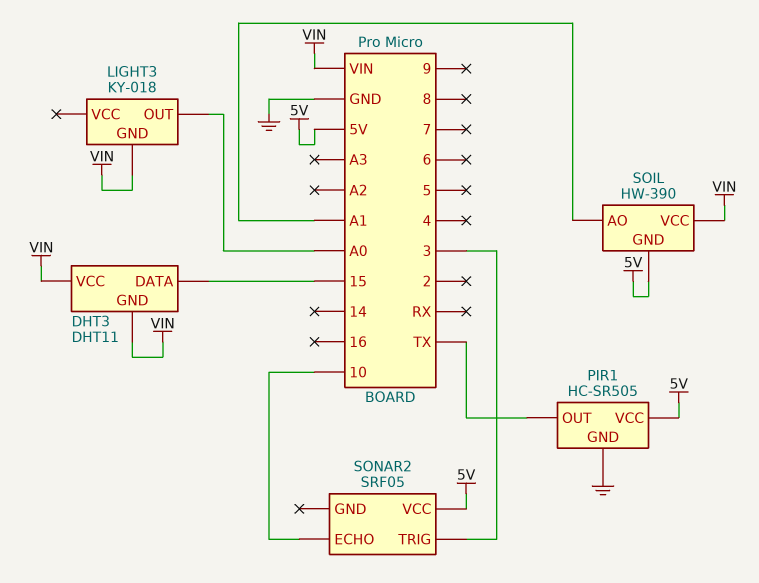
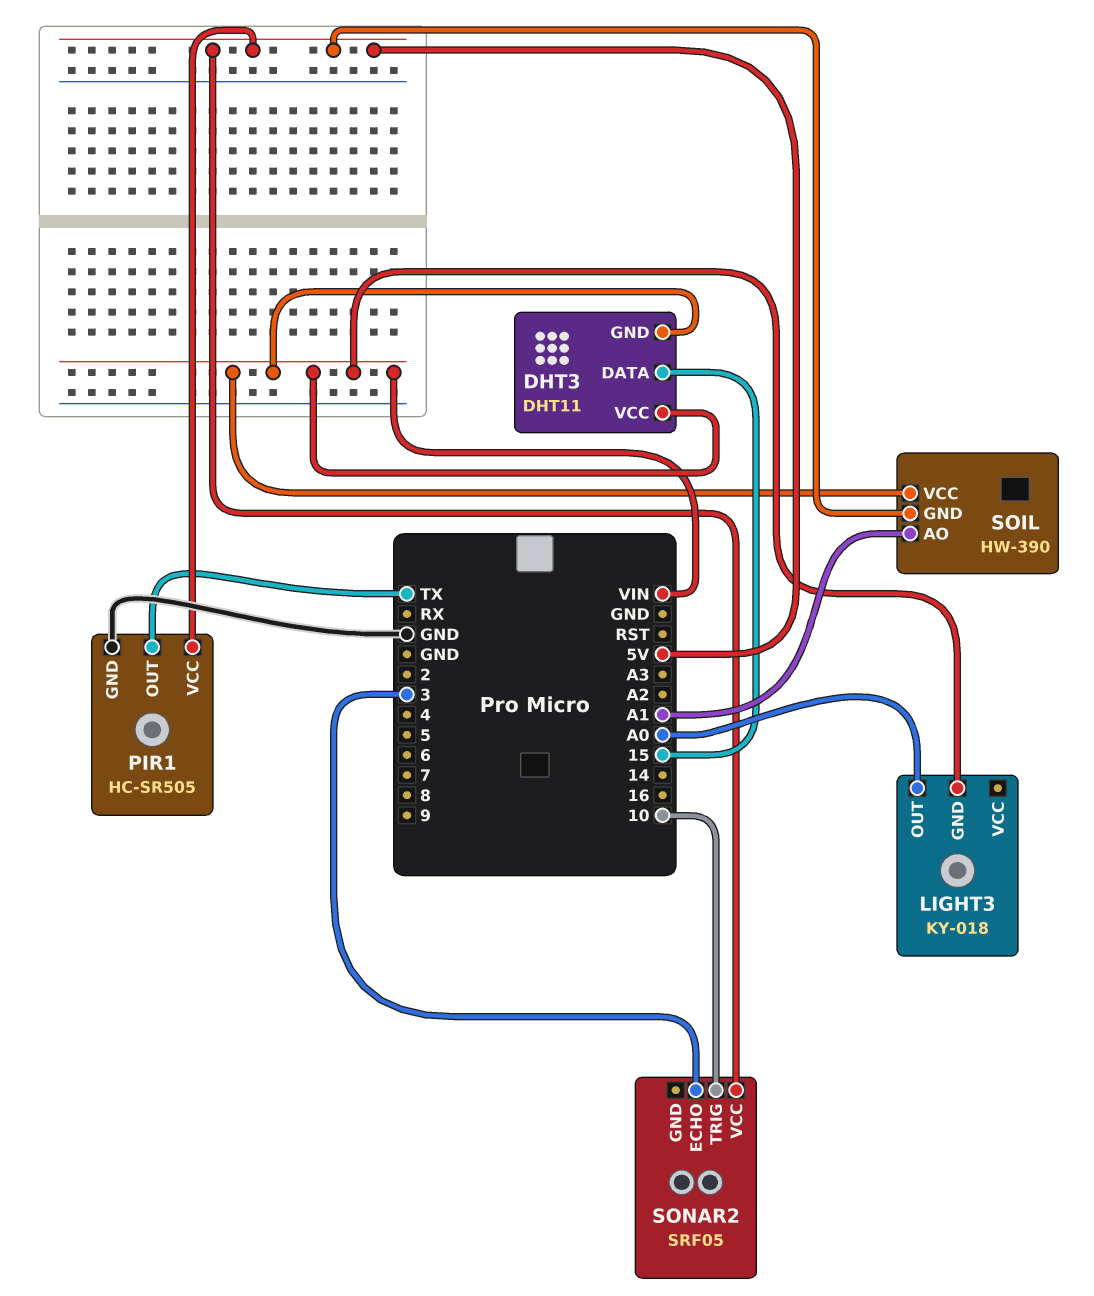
SONAR2 pin ECHO: 10 -> 3
SONAR2 pin TRIG: 3 -> 10

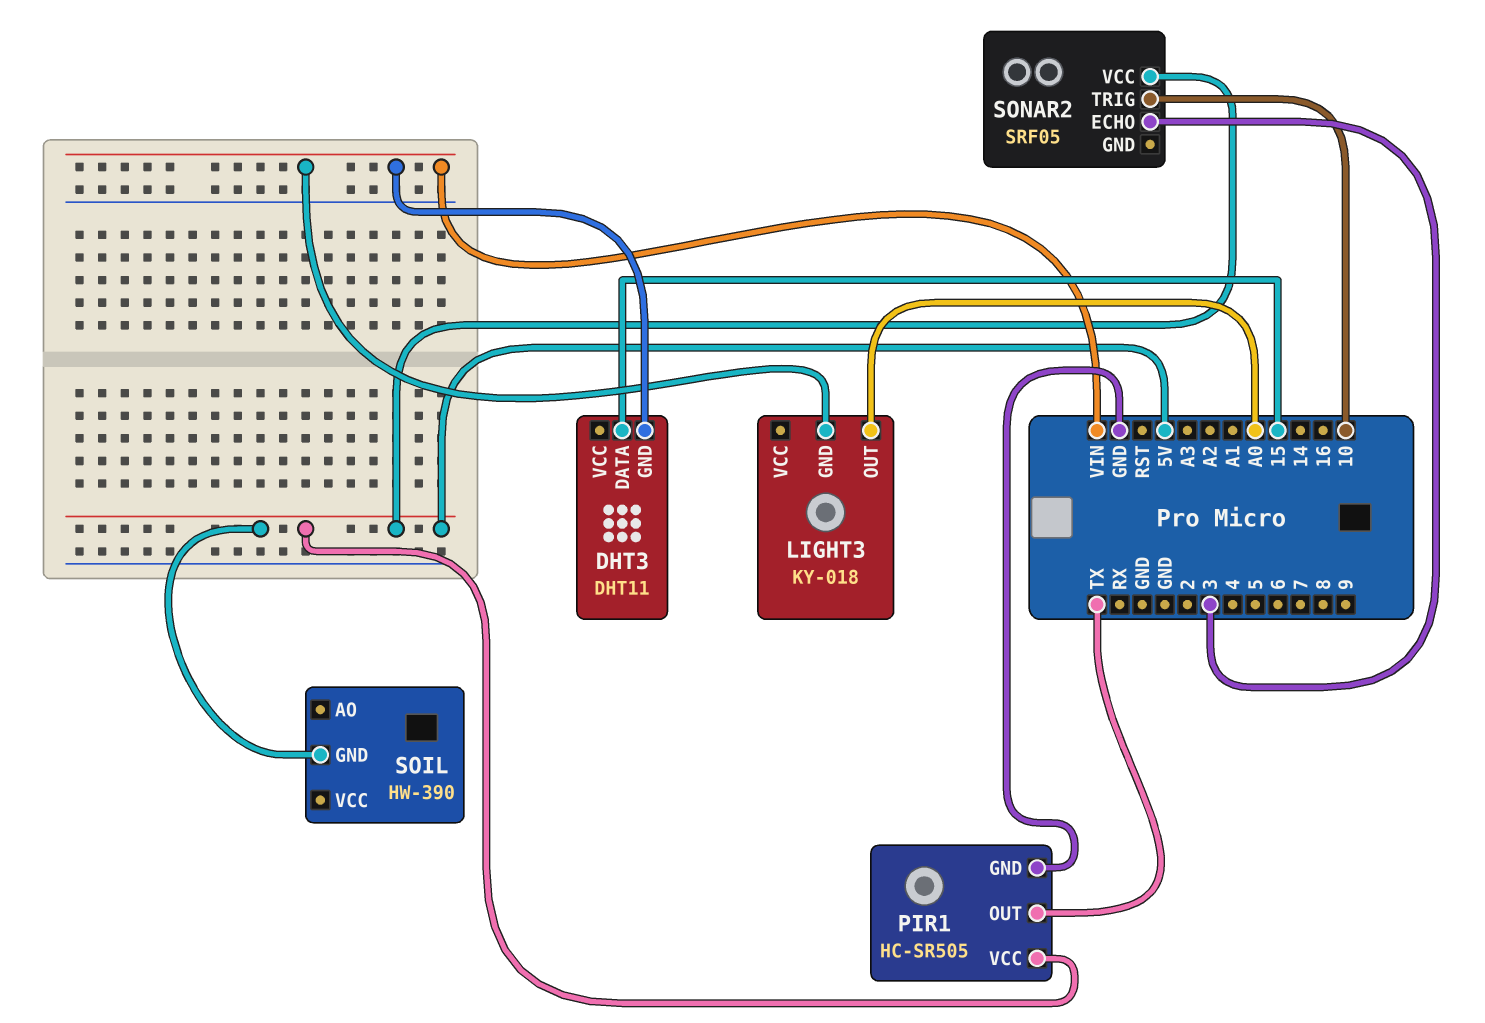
DHT3 pin VCC: VIN -> none
SOIL pin AO: A1 -> none
SOIL pin VCC: VIN -> none

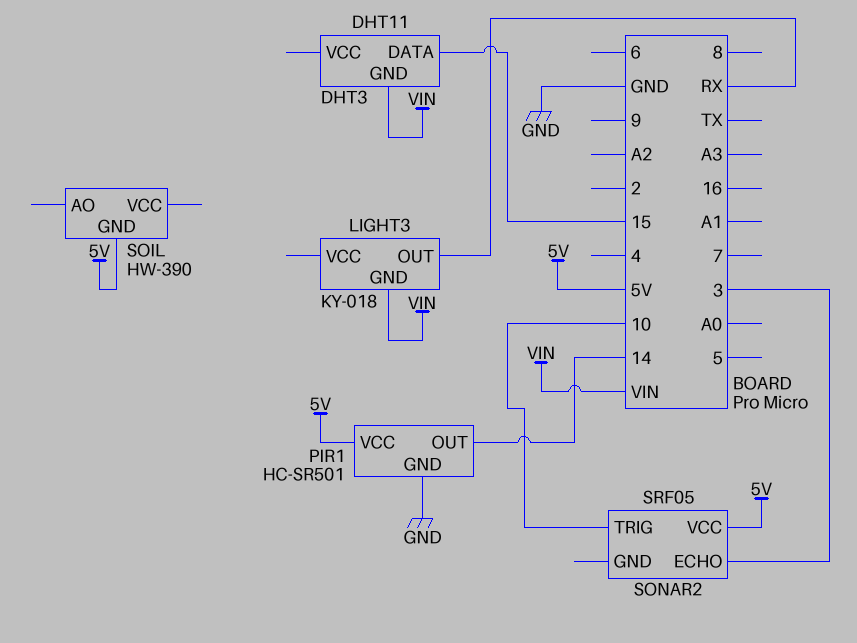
LIGHT3 pin OUT: A0 -> RX
PIR1: HC-SR505 -> HC-SR501
PIR1 pin OUT: TX -> 14

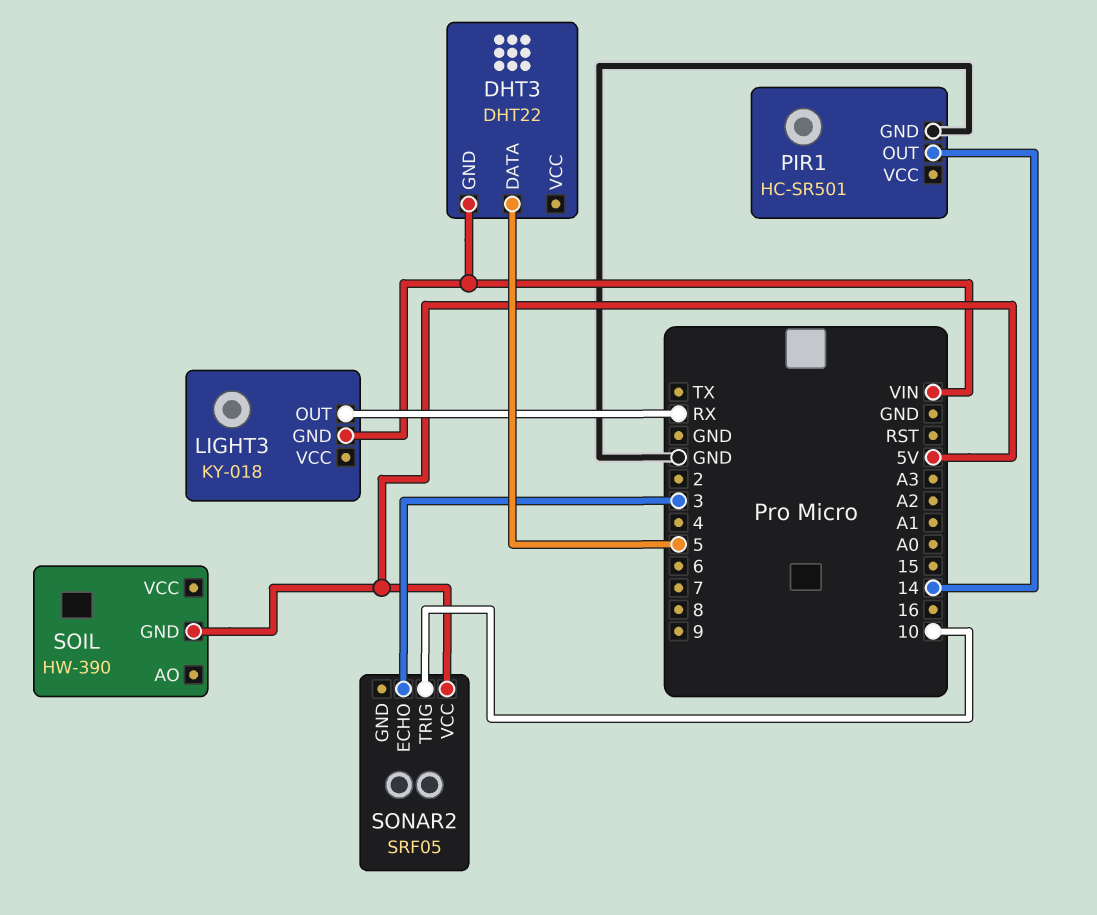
DHT3: DHT11 -> DHT22
DHT3 pin DATA: 15 -> 5
PIR1 pin VCC: 5V -> none

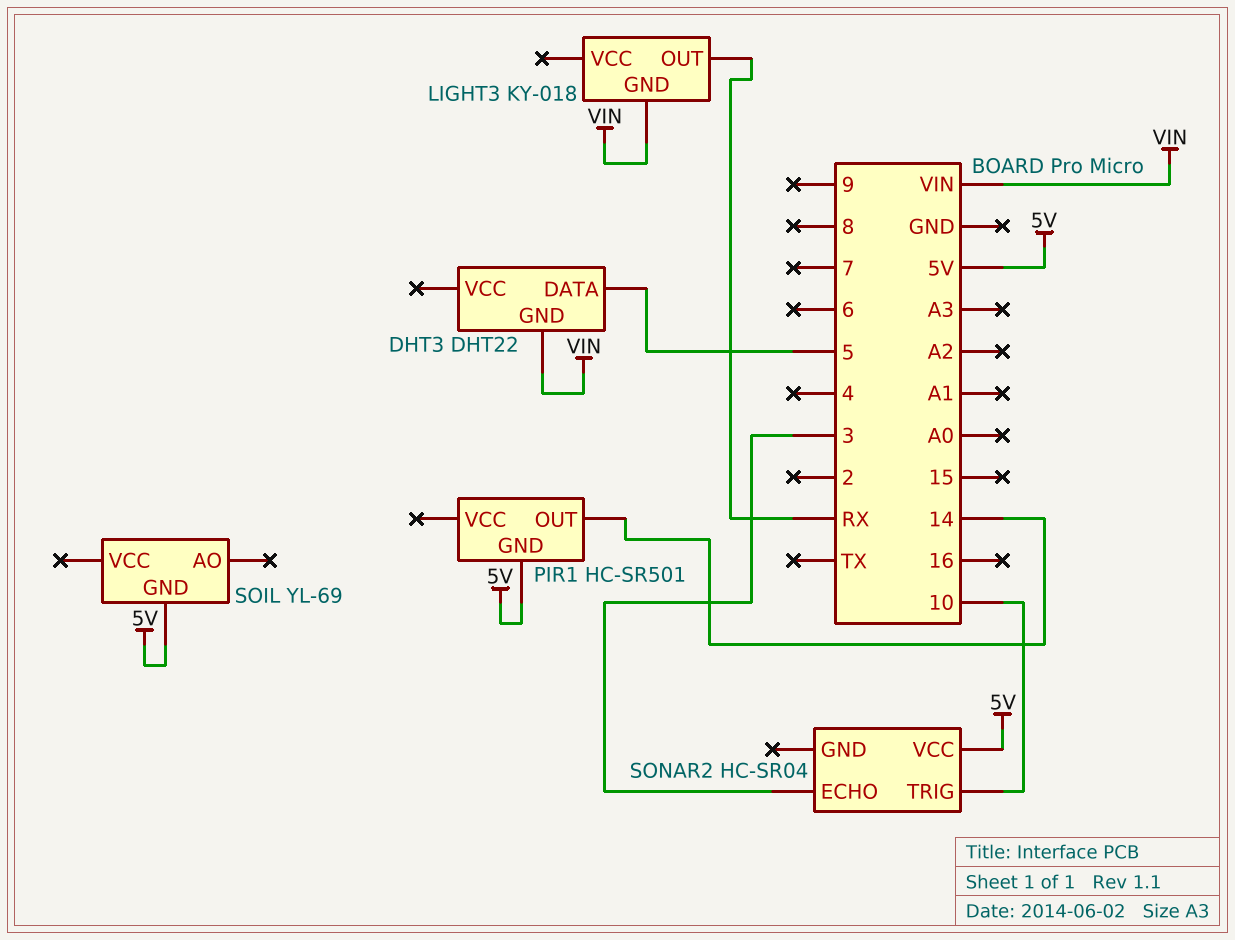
PIR1 pin GND: GND -> 5V
SOIL: HW-390 -> YL-69
SONAR2: SRF05 -> HC-SR04

